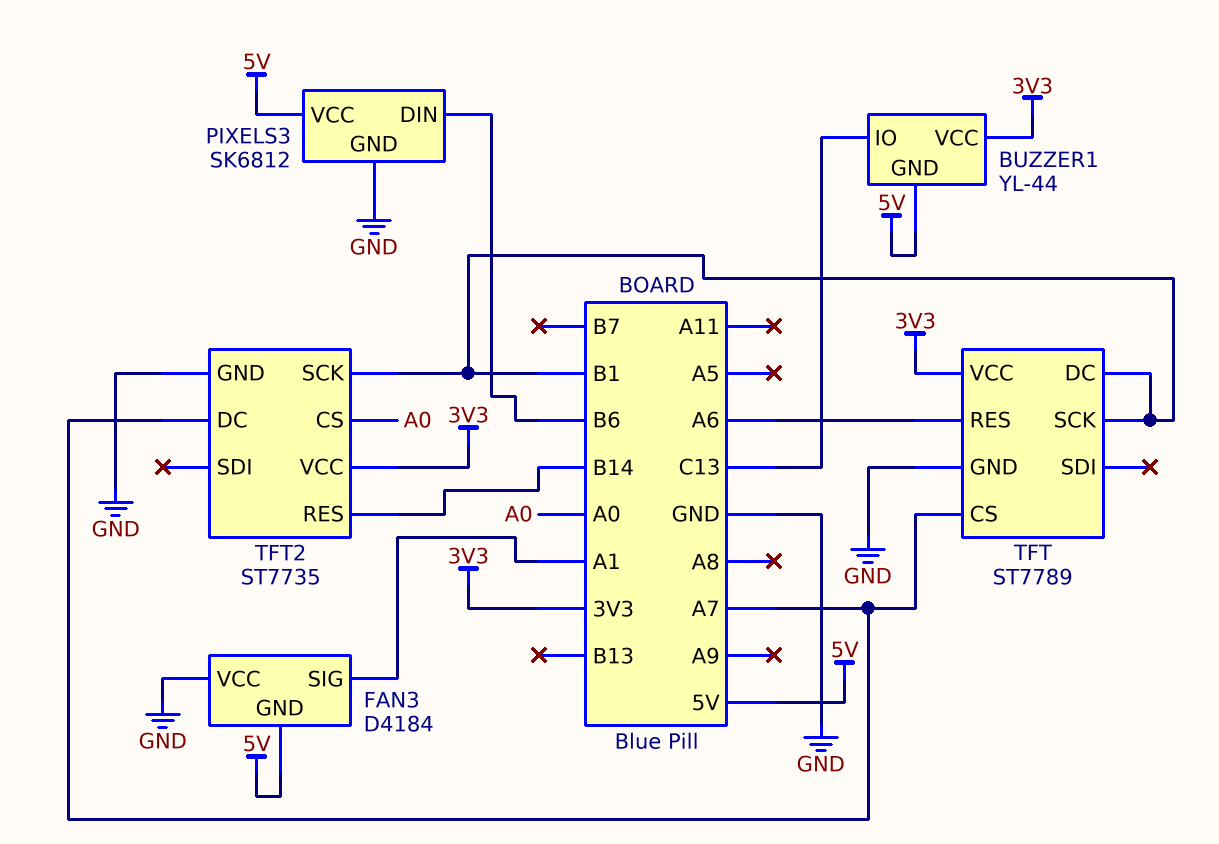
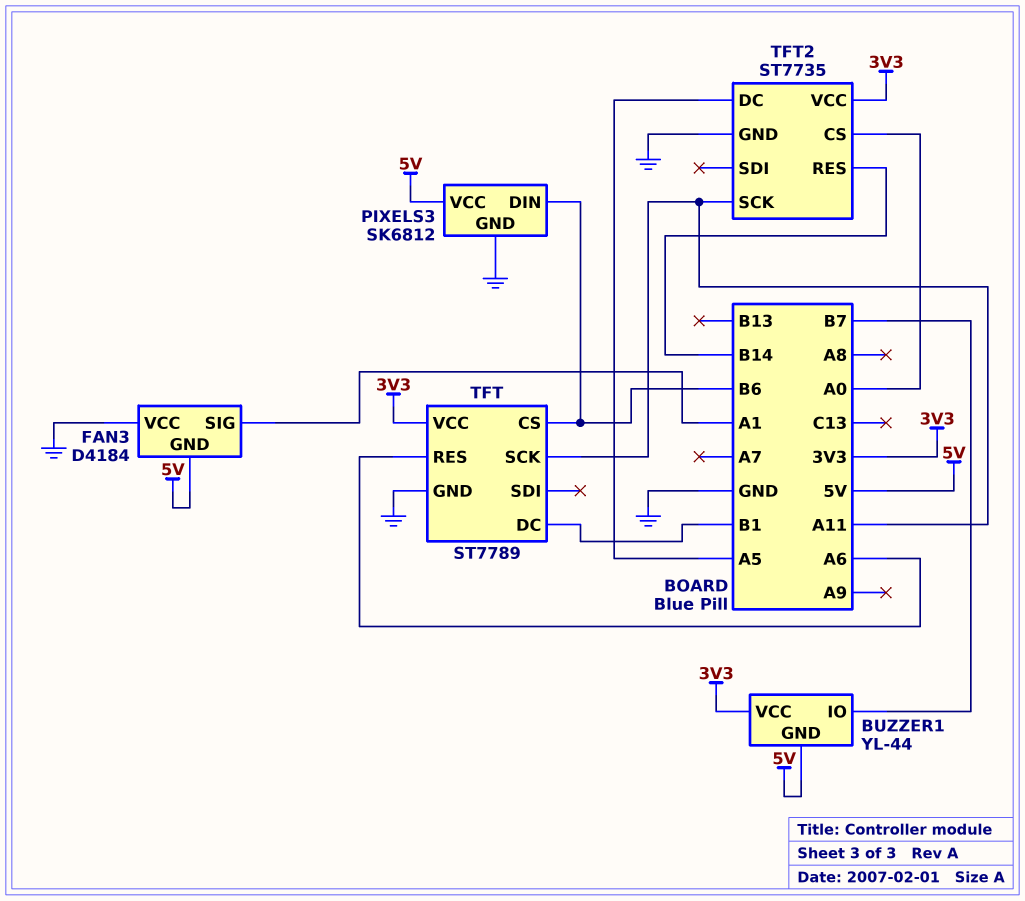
BUZZER1 pin IO: C13 -> B7
TFT pin CS: A7 -> B6
TFT pin SCK: B1 -> A11
TFT2 pin DC: A7 -> A5
TFT2 pin SCK: B1 -> A11

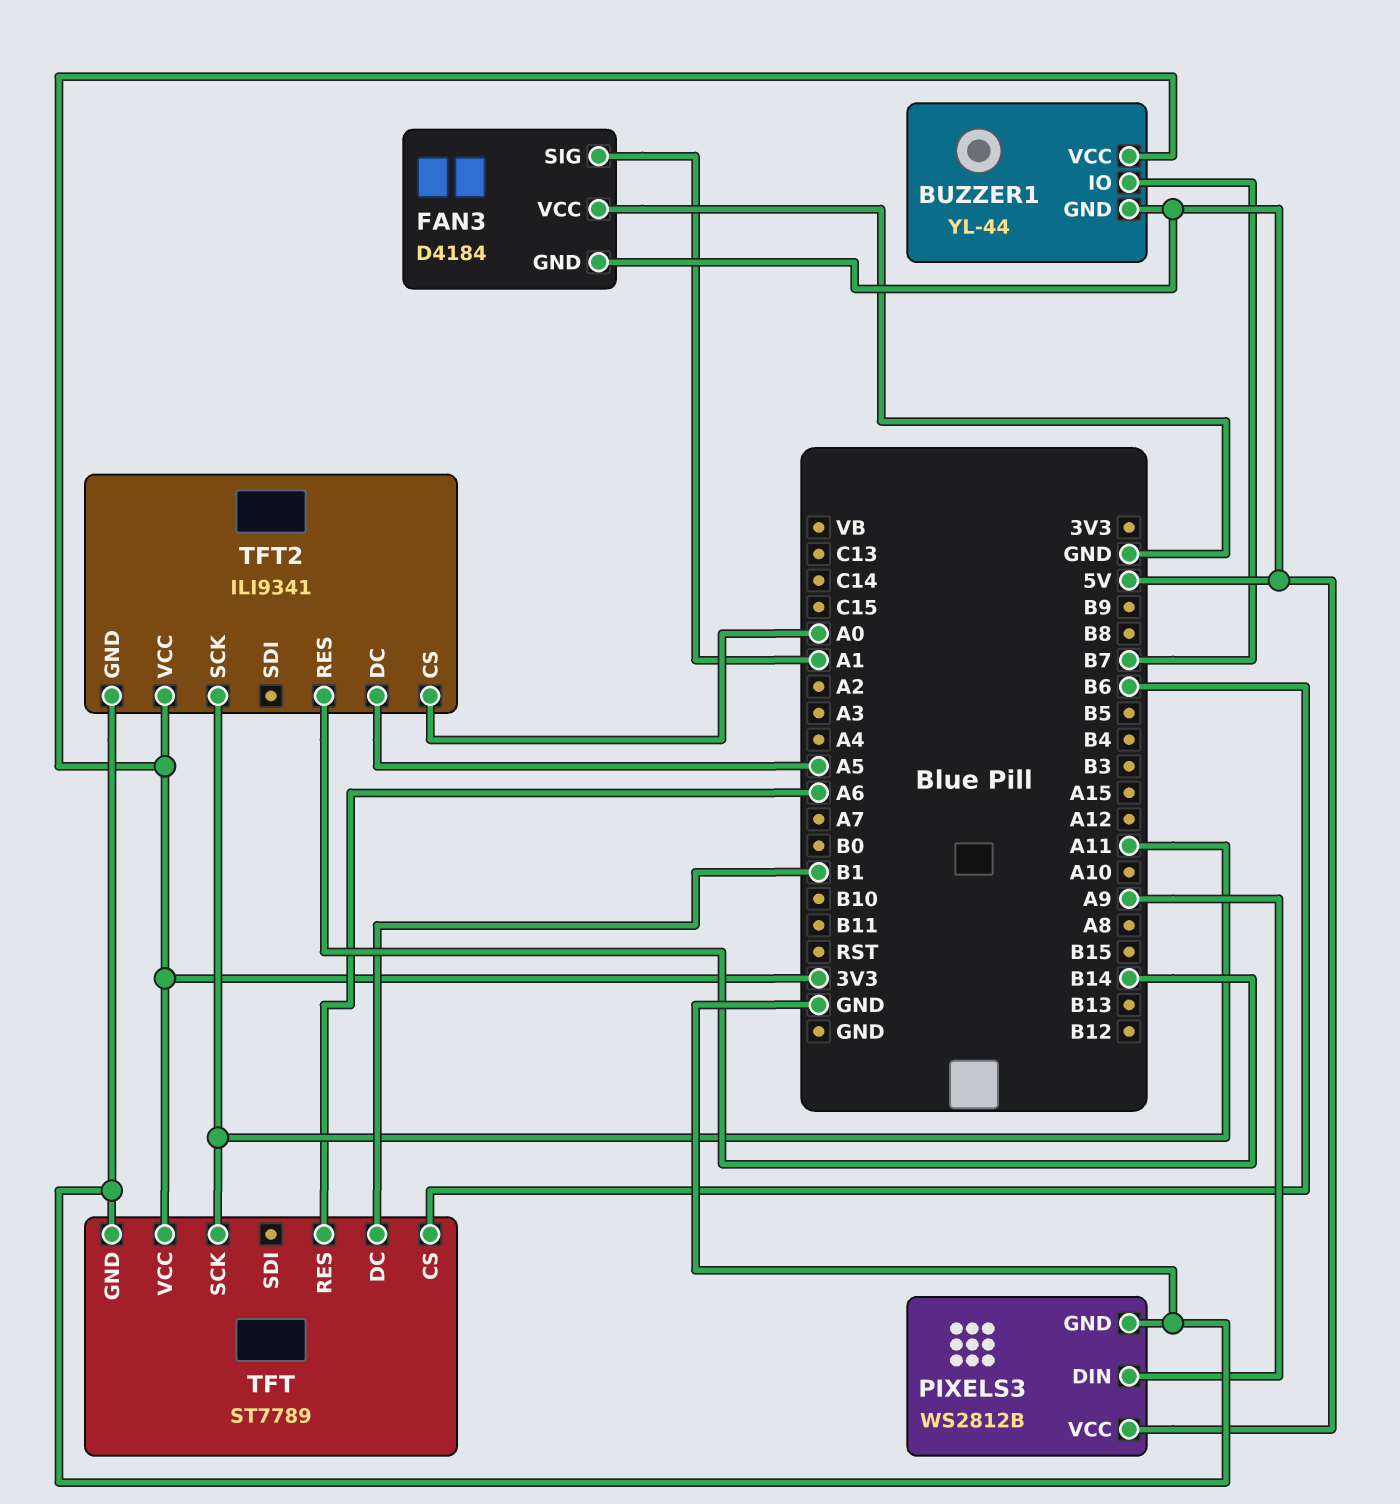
PIXELS3: SK6812 -> WS2812B
PIXELS3 pin DIN: B6 -> A9
TFT2: ST7735 -> ILI9341

